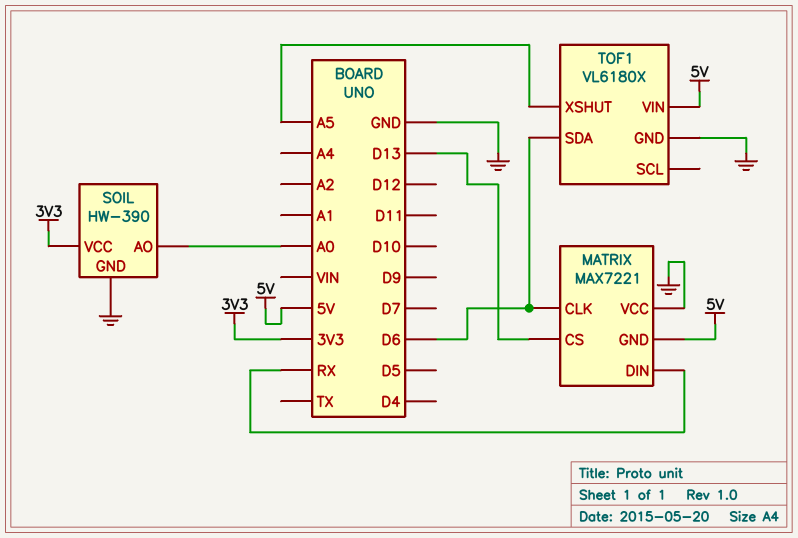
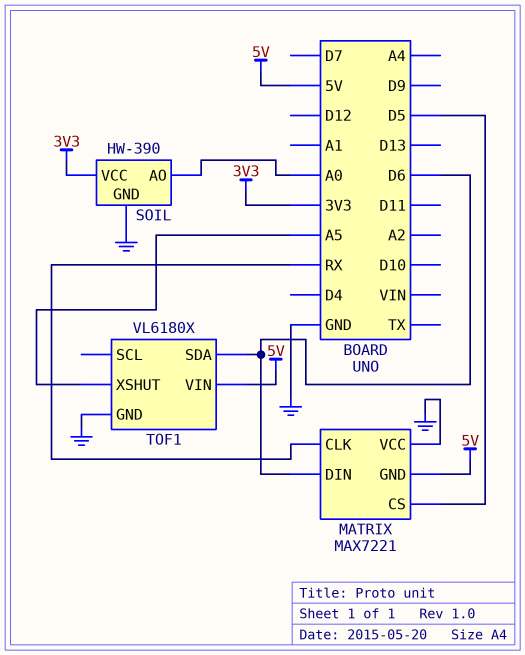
MATRIX pin CLK: D6 -> RX
MATRIX pin CS: D13 -> D5
MATRIX pin DIN: RX -> D6

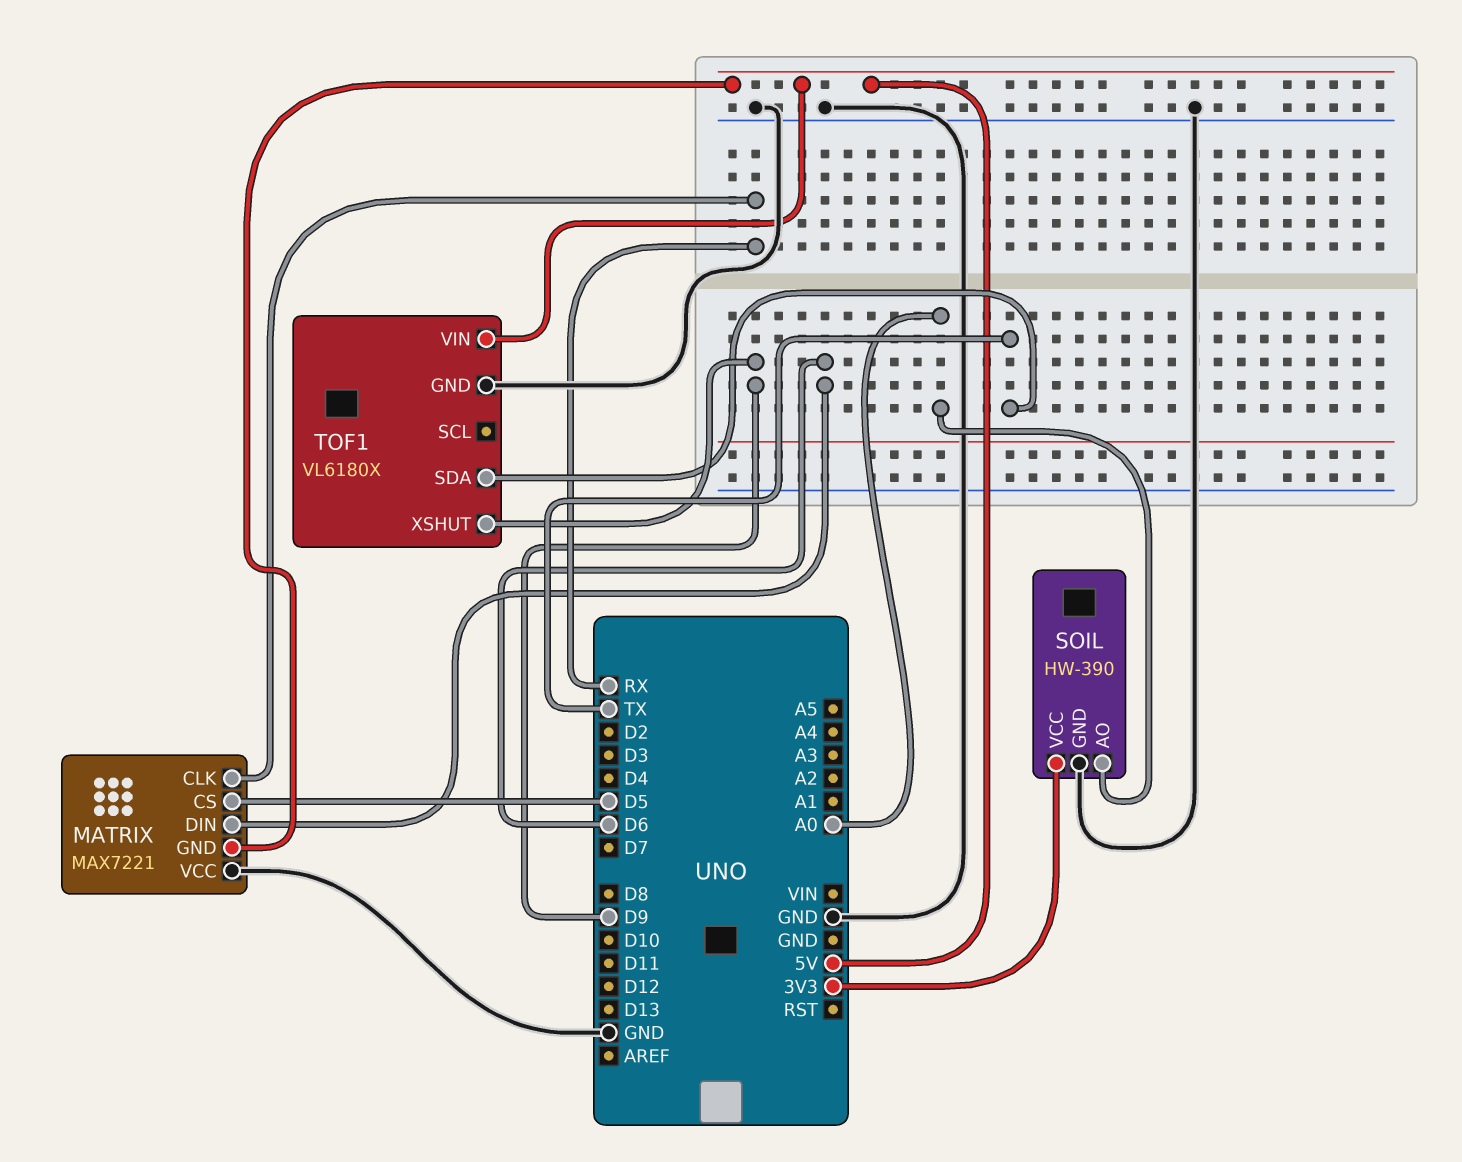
TOF1 pin SDA: D6 -> TX
TOF1 pin XSHUT: A5 -> D9

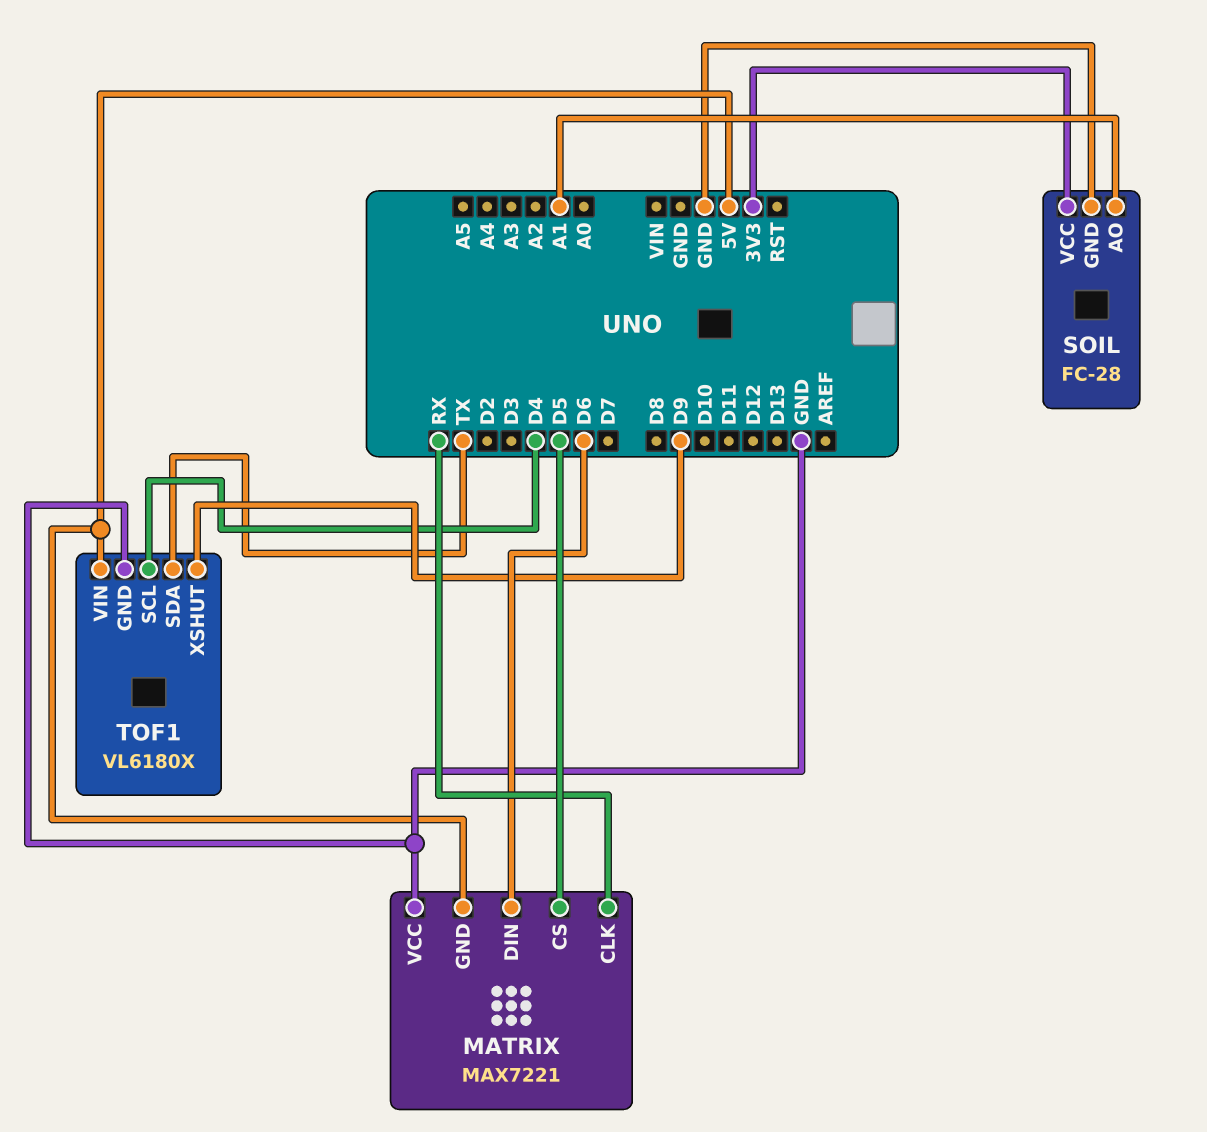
SOIL: HW-390 -> FC-28
SOIL pin AO: A0 -> A1
TOF1 pin SCL: none -> D4

